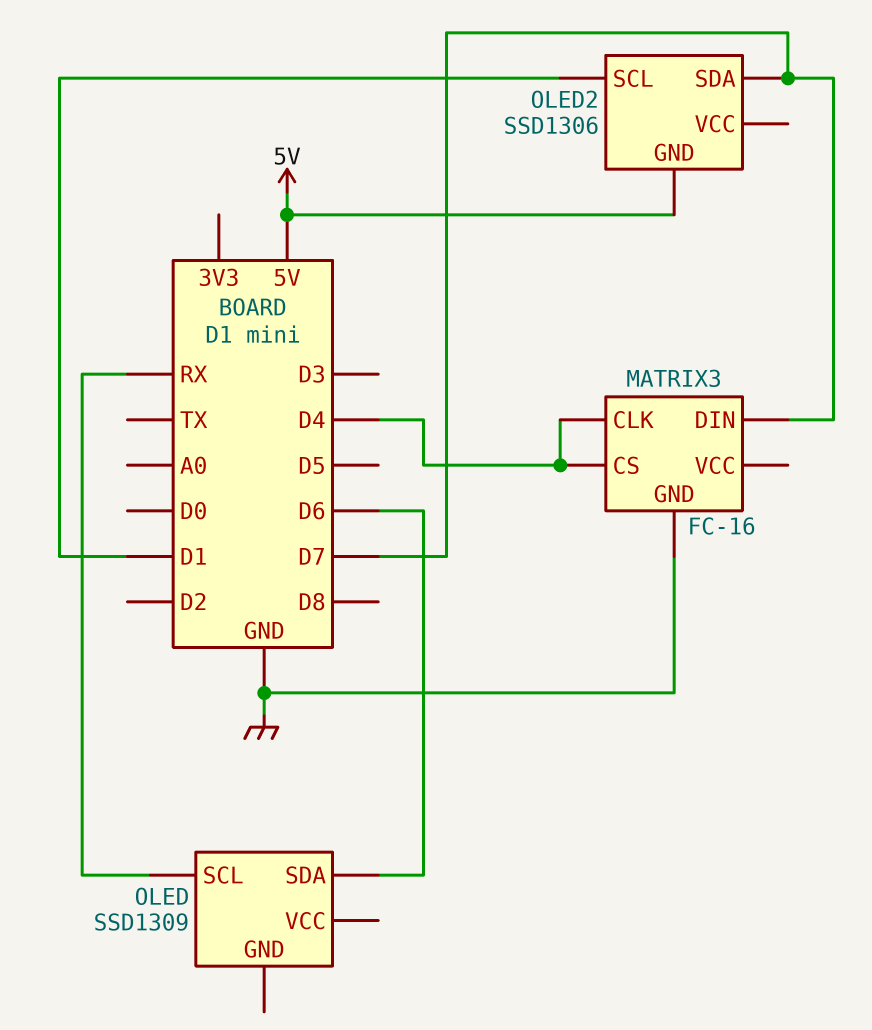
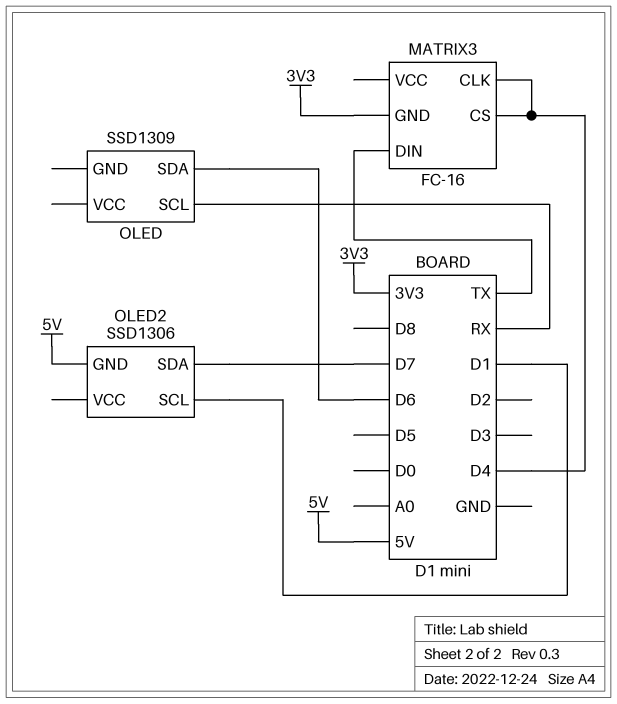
MATRIX3 pin DIN: D7 -> TX
MATRIX3 pin GND: GND -> 3V3

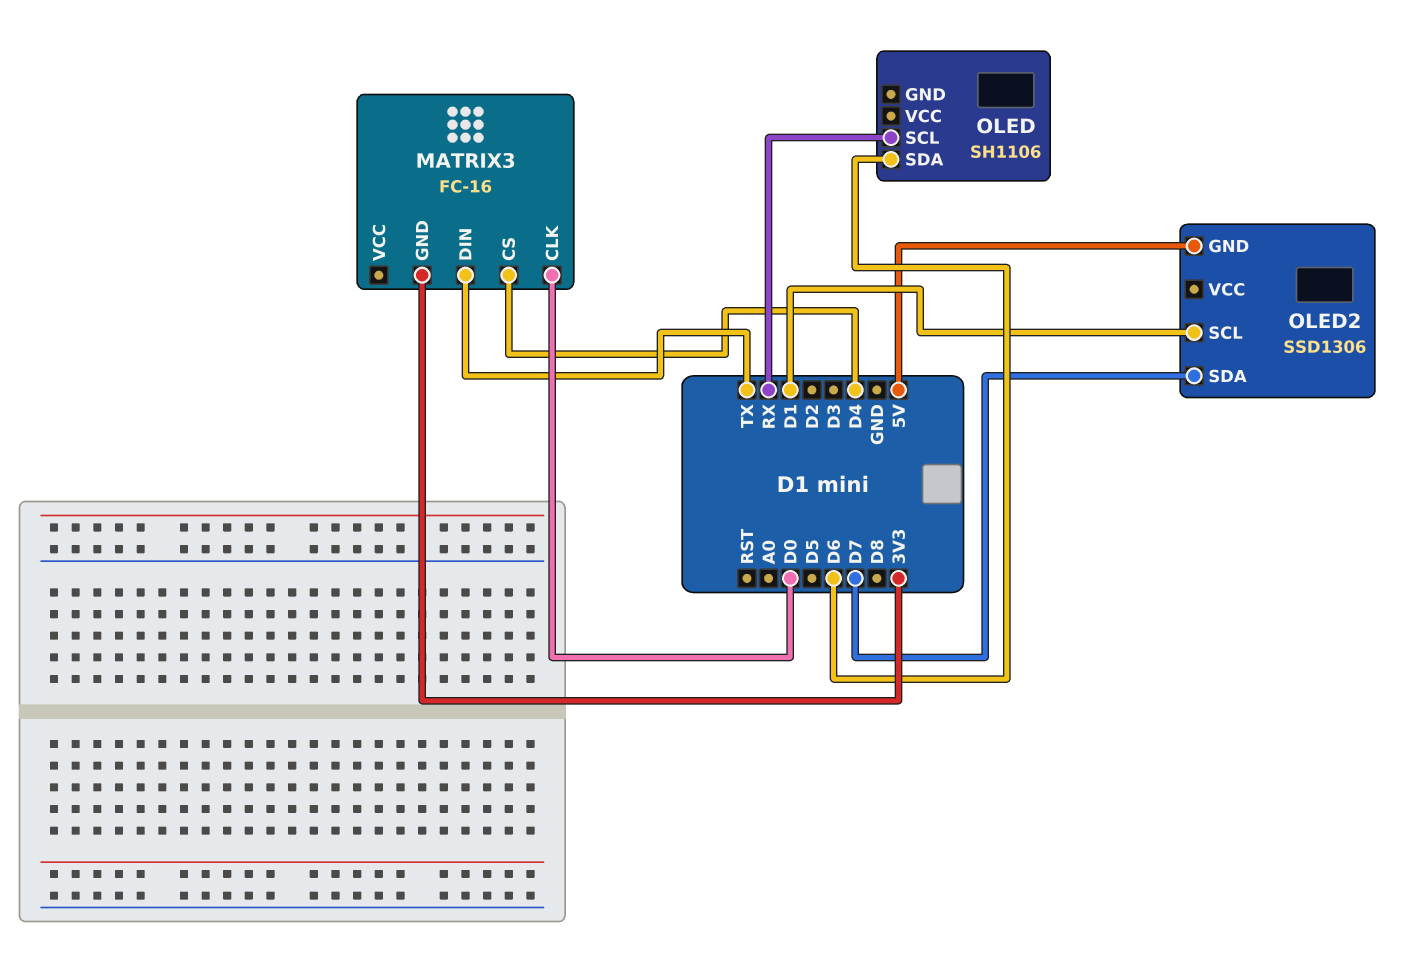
MATRIX3 pin CLK: D4 -> D0
OLED: SSD1309 -> SH1106

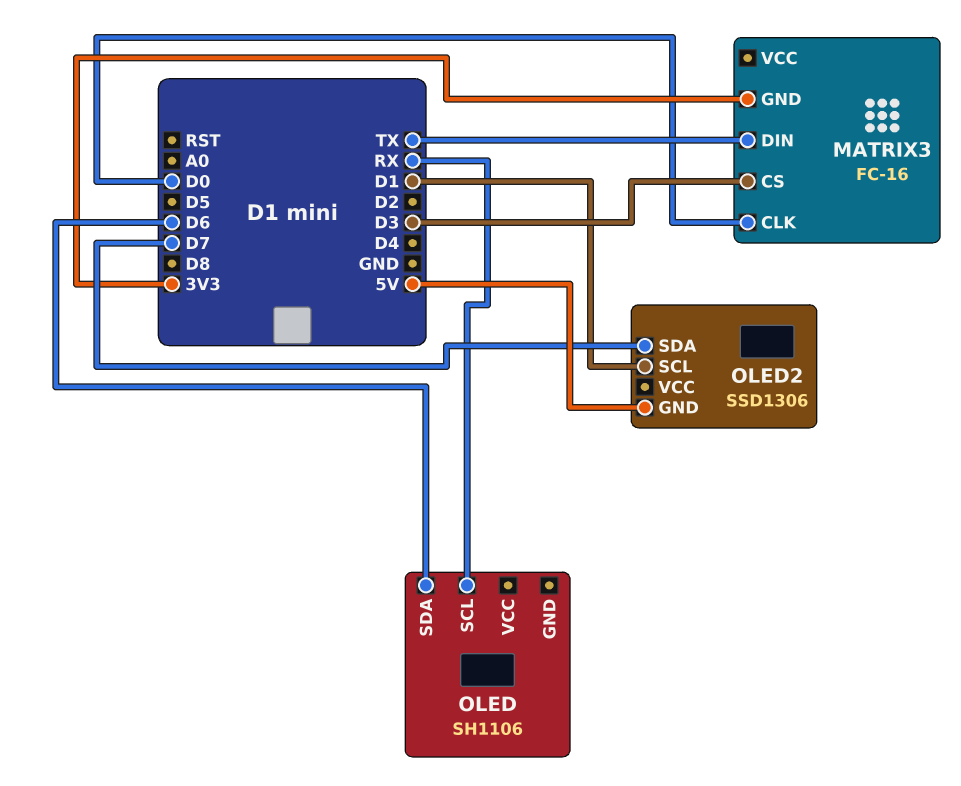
MATRIX3 pin CS: D4 -> D3

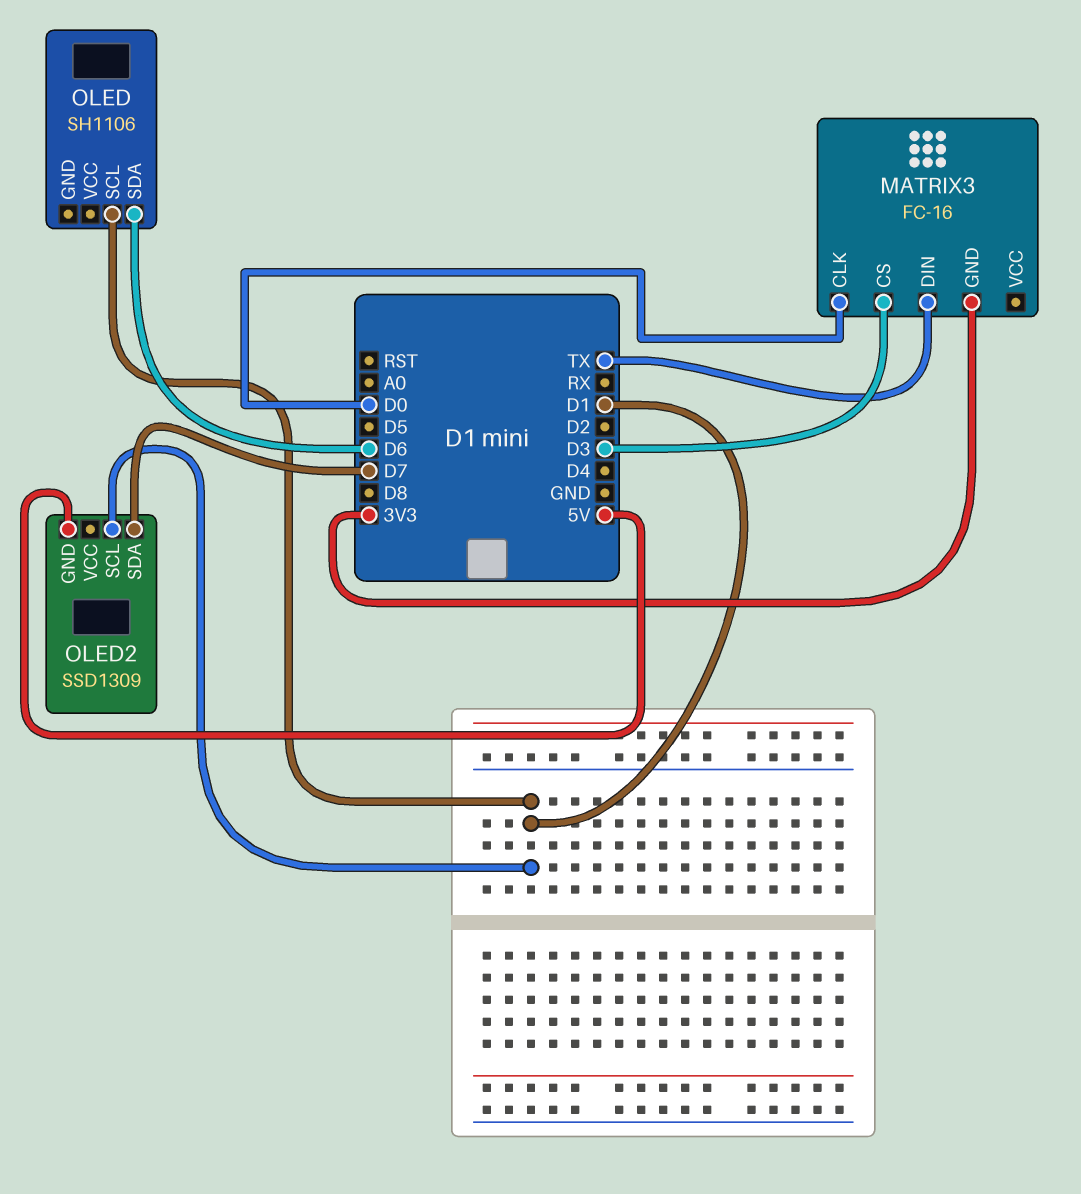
OLED pin SCL: RX -> D1
OLED2: SSD1306 -> SSD1309

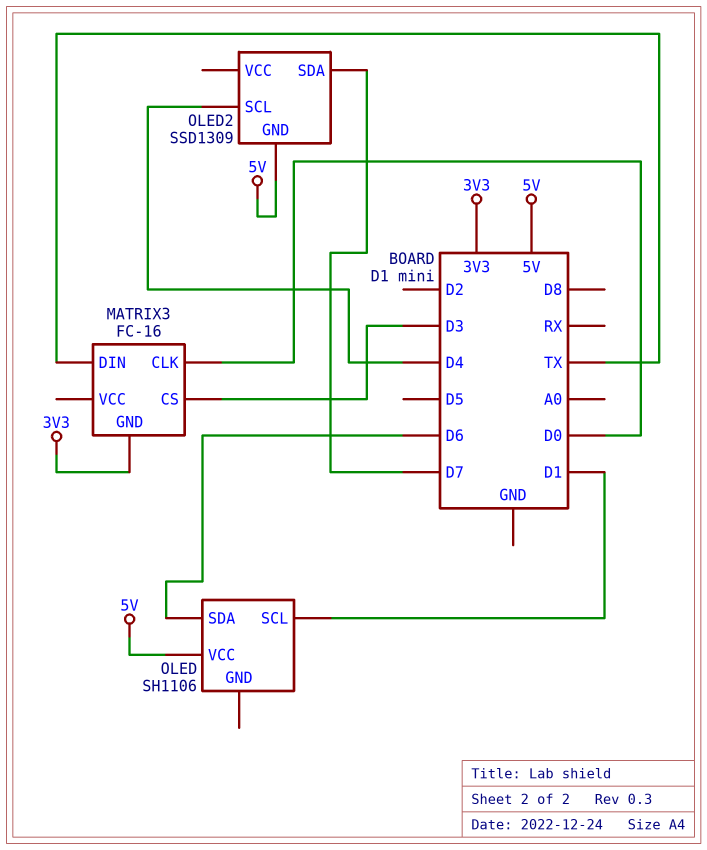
OLED pin VCC: none -> 5V
OLED2 pin SCL: D1 -> D4

